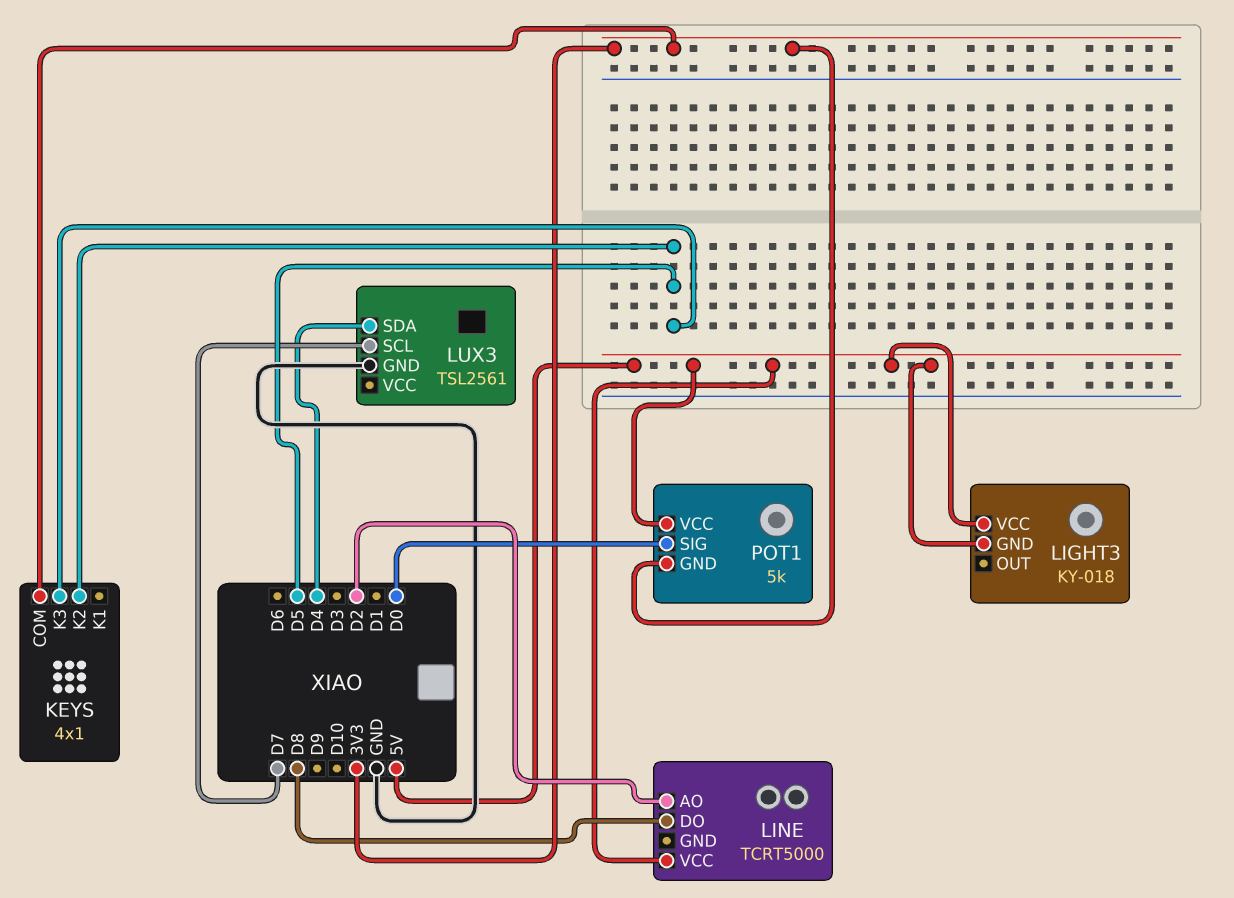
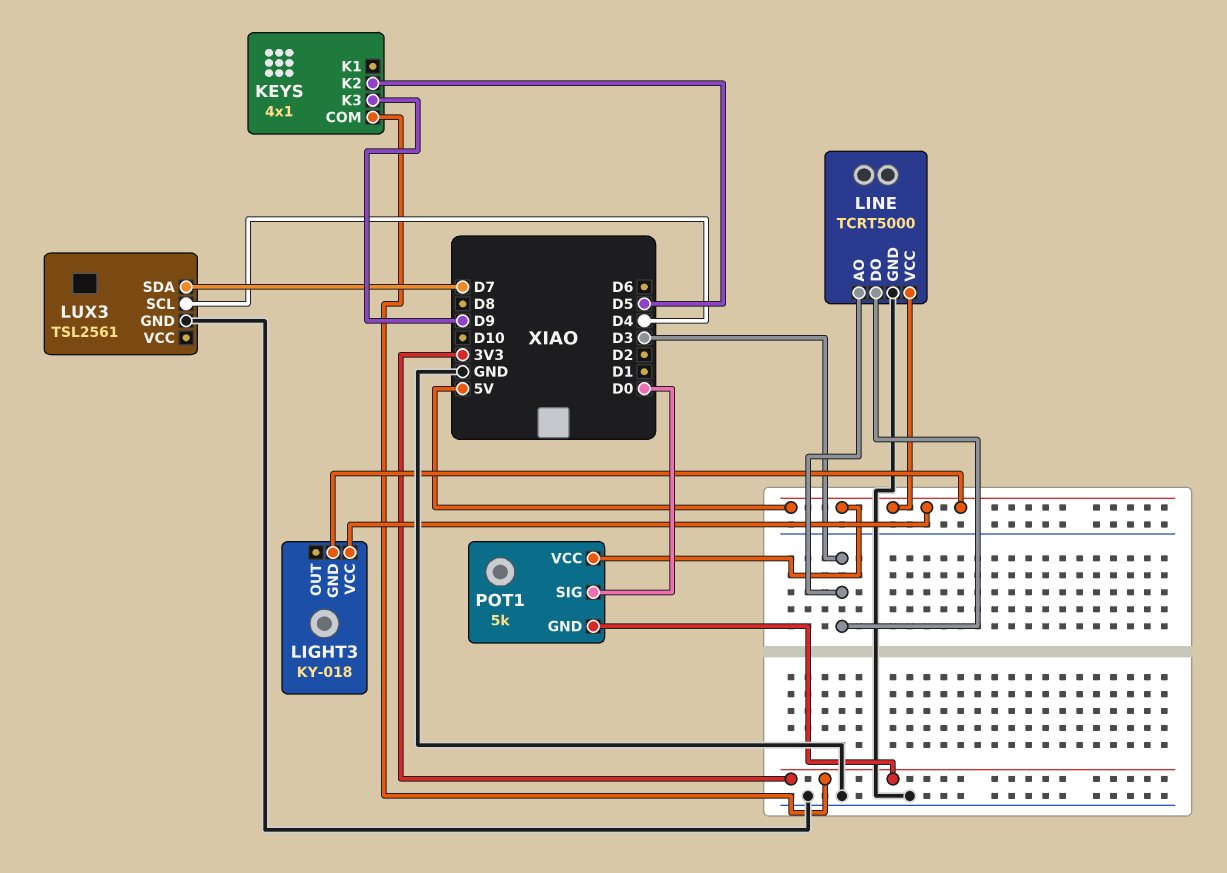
KEYS pin K3: D5 -> D9
LINE pin AO: D2 -> D3
LINE pin DO: D8 -> D3
LINE pin GND: none -> GND
LUX3 pin SCL: D7 -> D4
LUX3 pin SDA: D4 -> D7

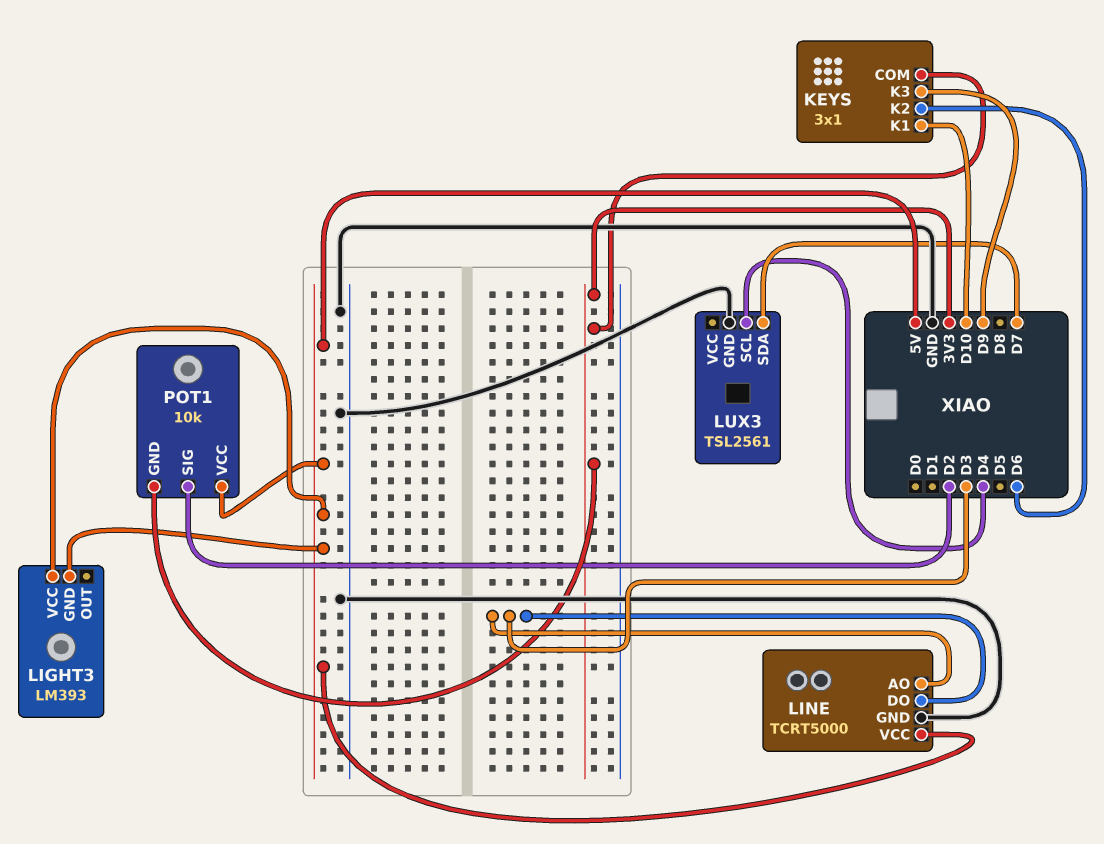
KEYS: 4x1 -> 3x1
KEYS pin K1: none -> D10
KEYS pin K2: D5 -> D6
LIGHT3: KY-018 -> LM393
POT1: 5k -> 10k
POT1 pin SIG: D0 -> D2

